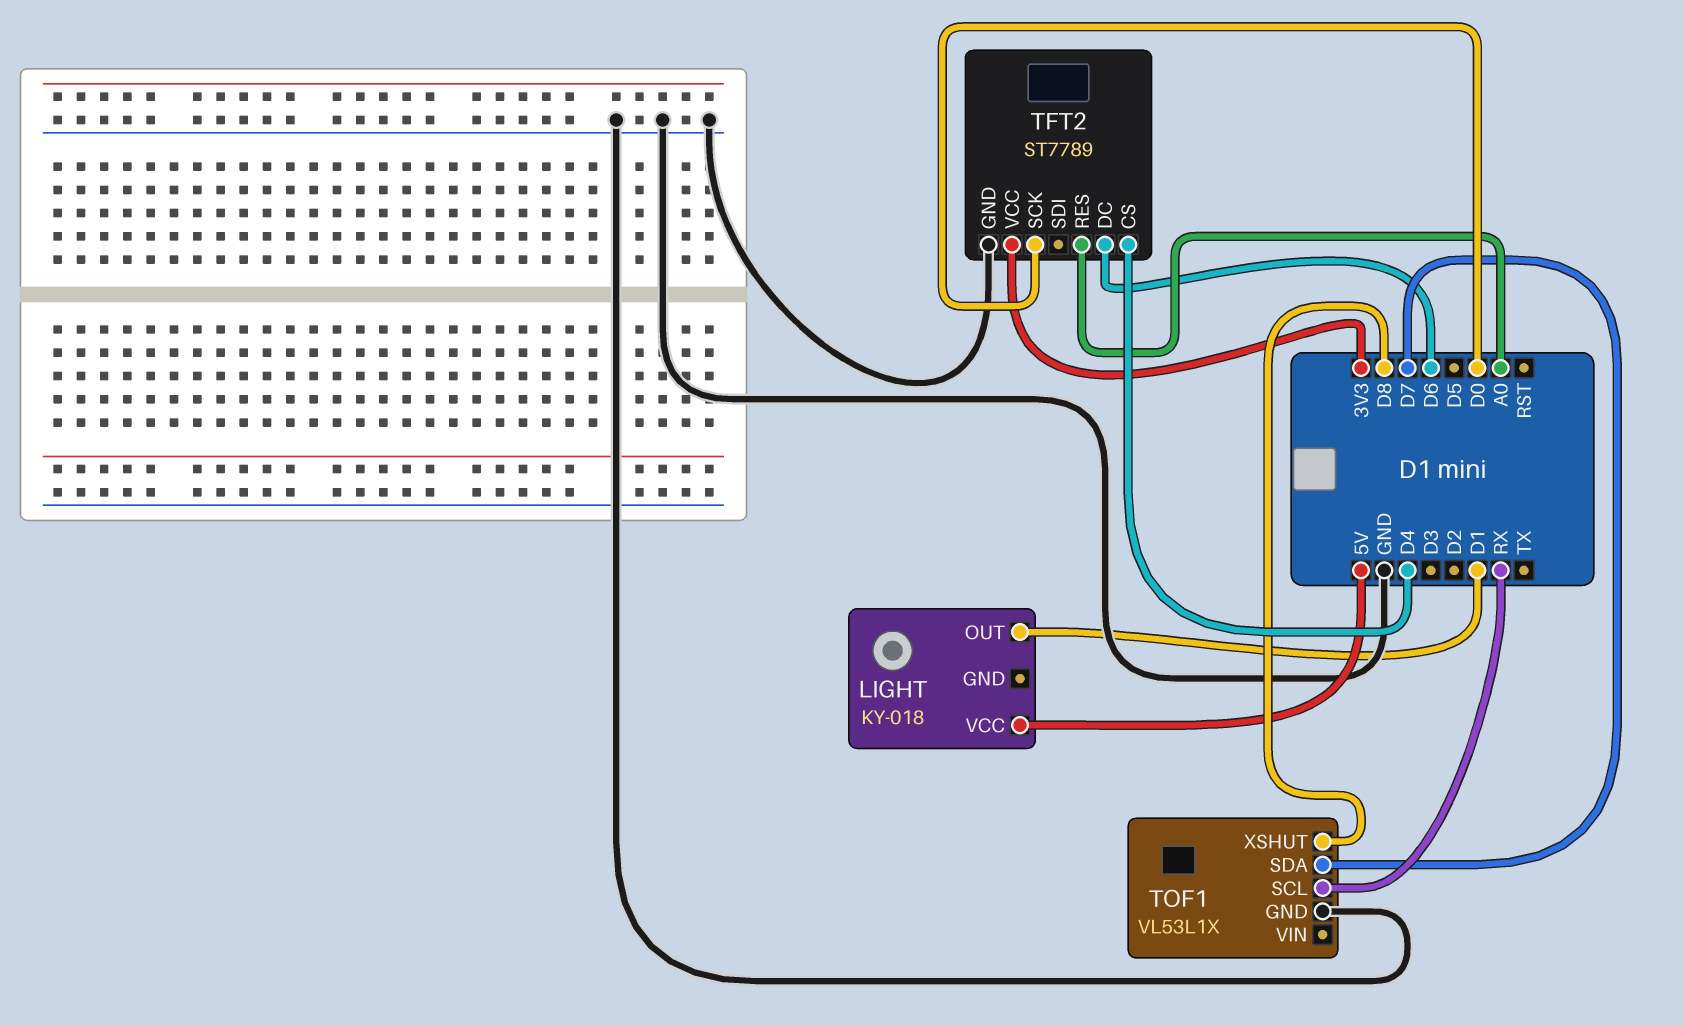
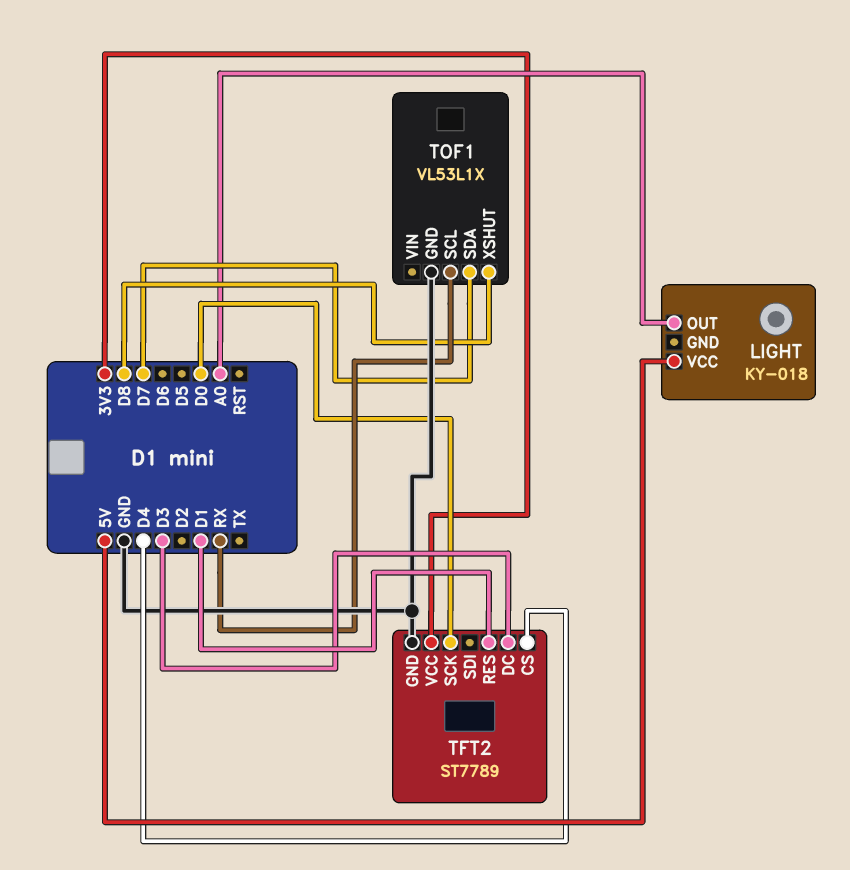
LIGHT pin OUT: D1 -> A0
TFT2 pin DC: D6 -> D3
TFT2 pin RES: A0 -> D1

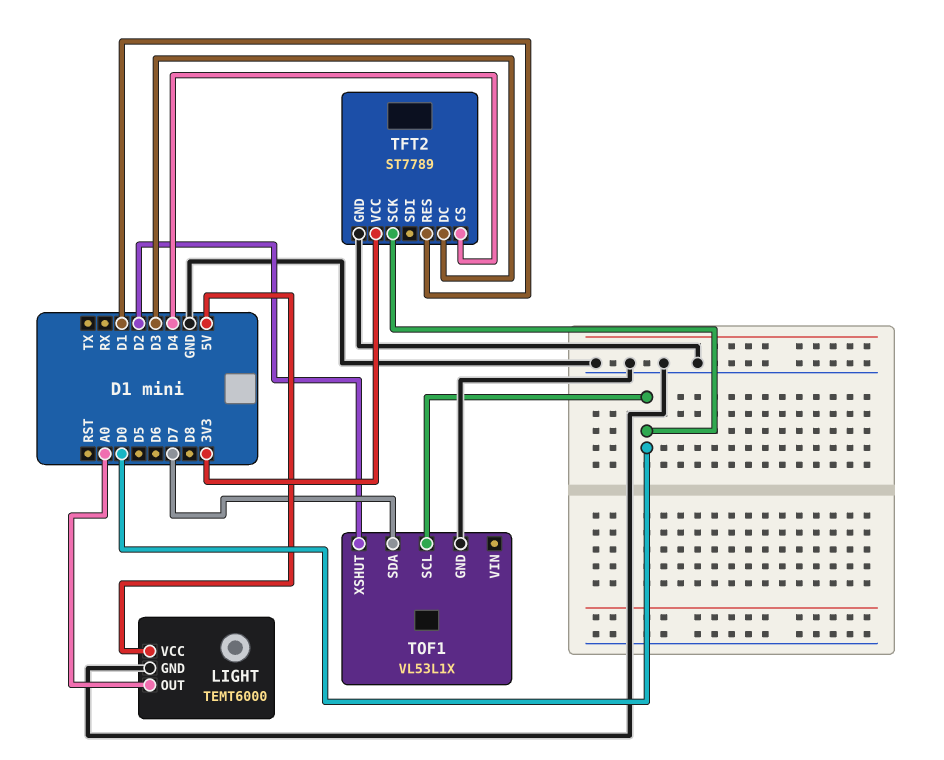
LIGHT: KY-018 -> TEMT6000
LIGHT pin GND: none -> GND
TOF1 pin SCL: RX -> D0
TOF1 pin XSHUT: D8 -> D2

